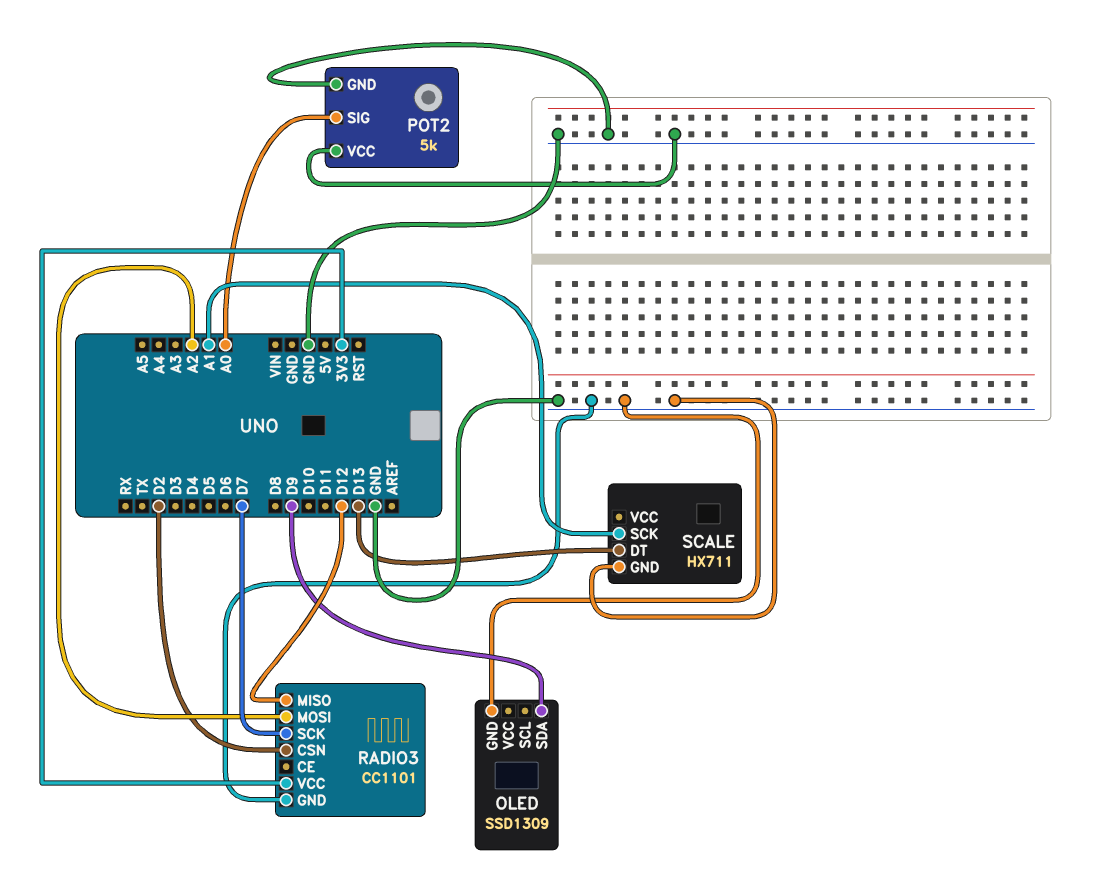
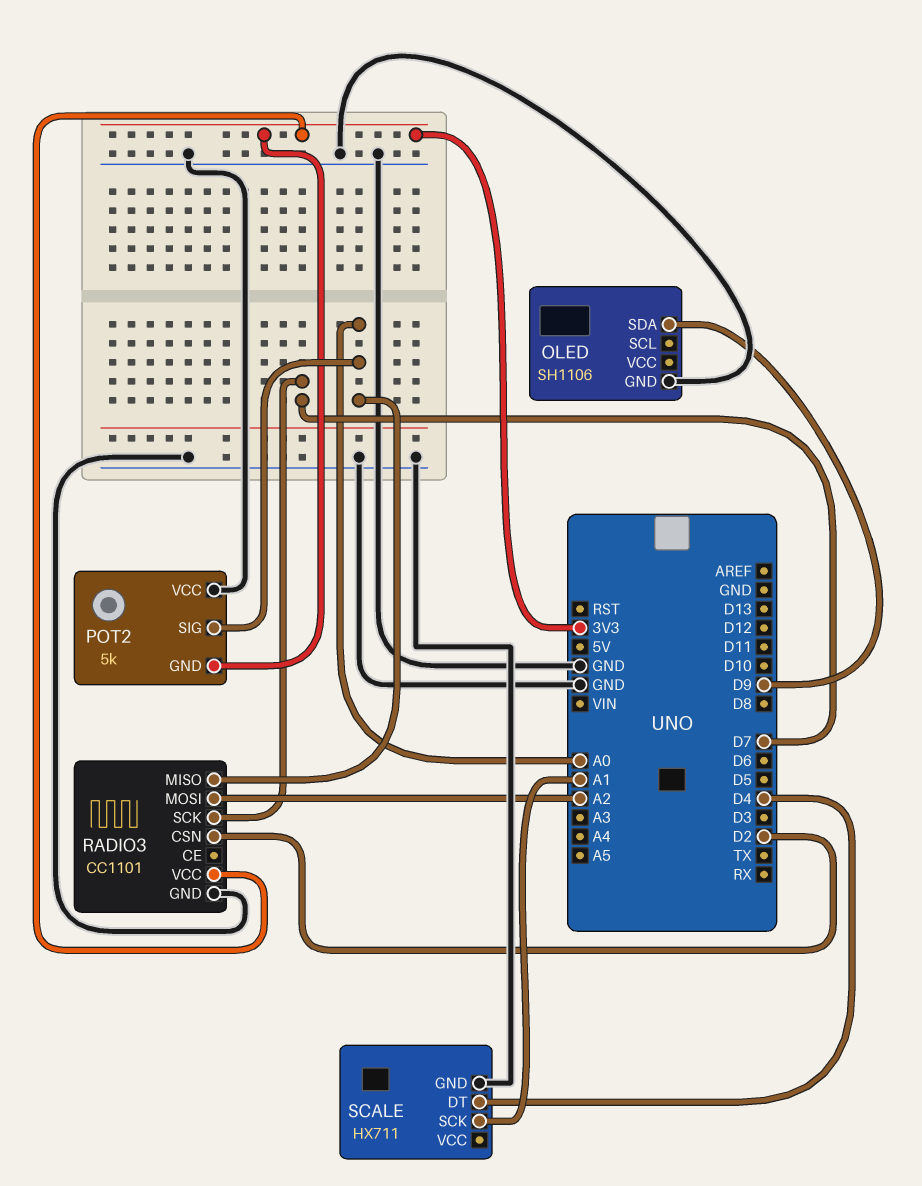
OLED: SSD1309 -> SH1106
POT2 pin GND: GND -> 3V3
RADIO3 pin MISO: D12 -> A0
SCALE pin DT: D13 -> D4

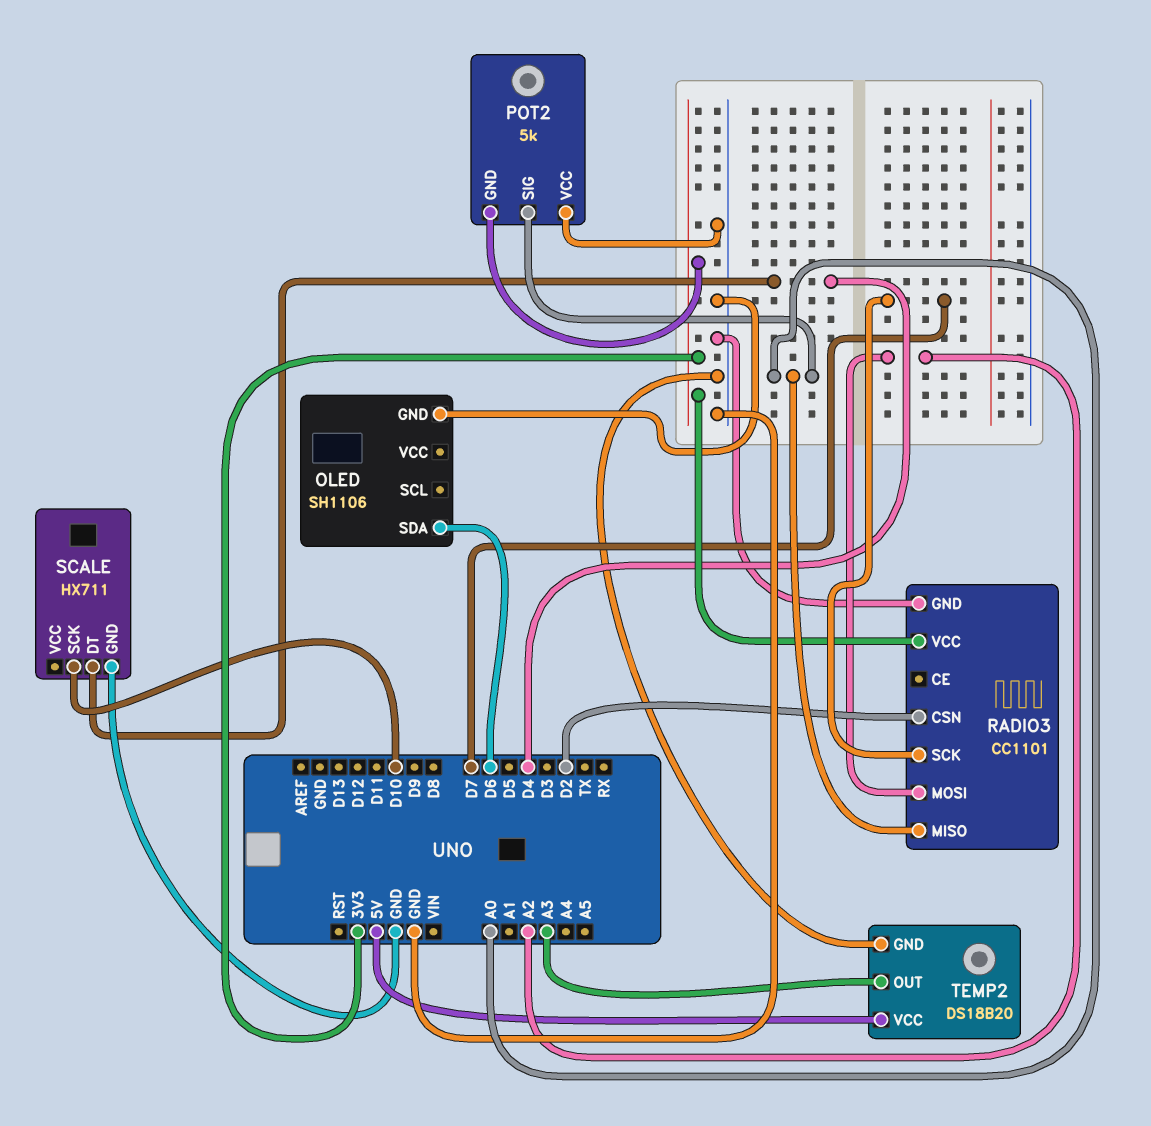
OLED pin SDA: D9 -> D6
SCALE pin SCK: A1 -> D10
TEMP2: none -> DS18B20
TEMP2 pin GND: none -> GND
TEMP2 pin OUT: none -> A3
TEMP2 pin VCC: none -> 5V

